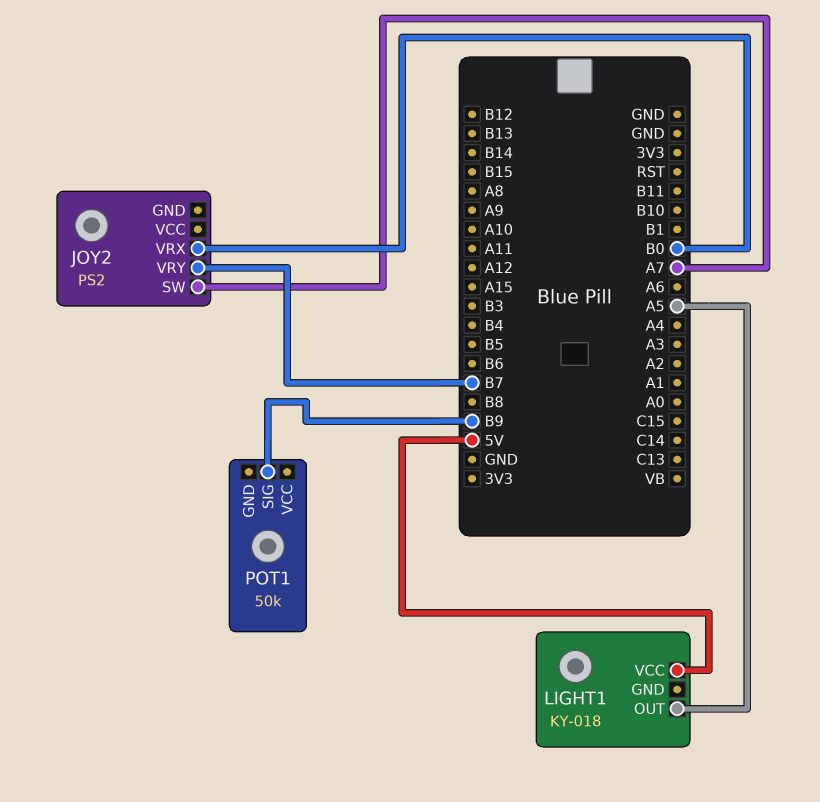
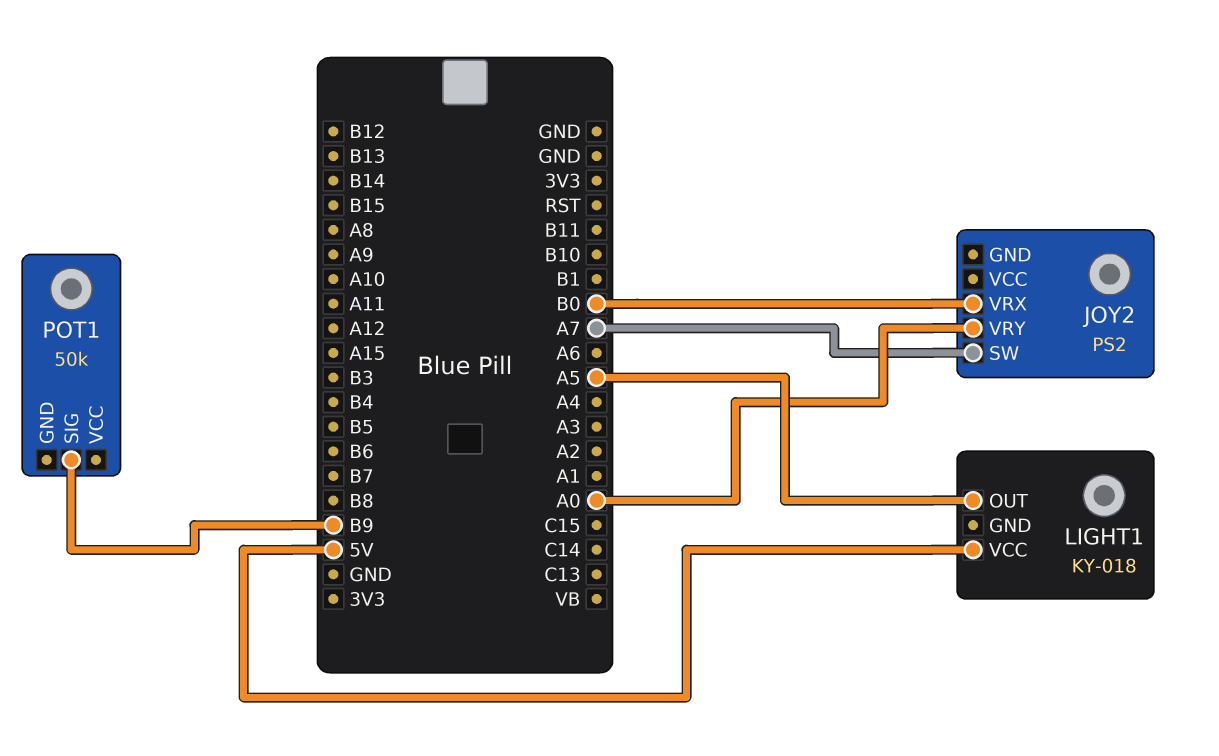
JOY2 pin VRY: B7 -> A0

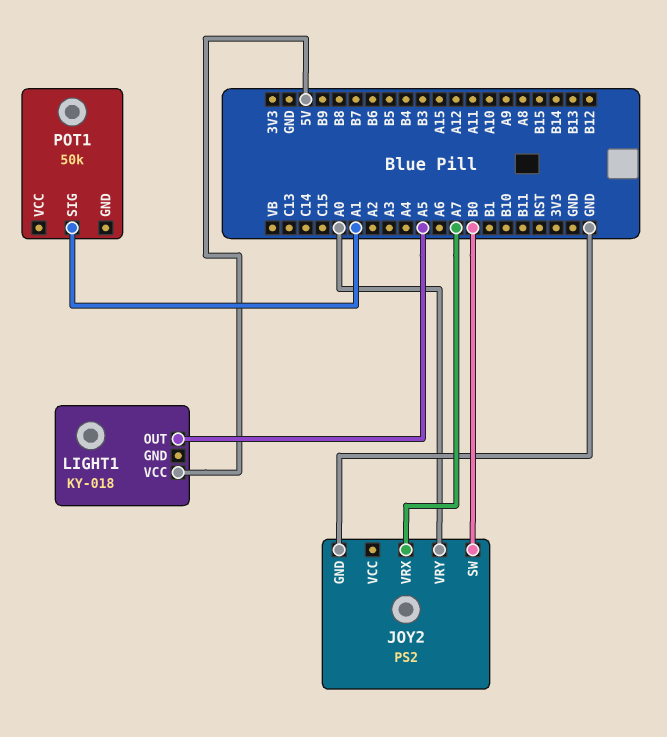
JOY2 pin GND: none -> GND
JOY2 pin SW: A7 -> B0
JOY2 pin VRX: B0 -> A7
POT1 pin SIG: B9 -> A1

